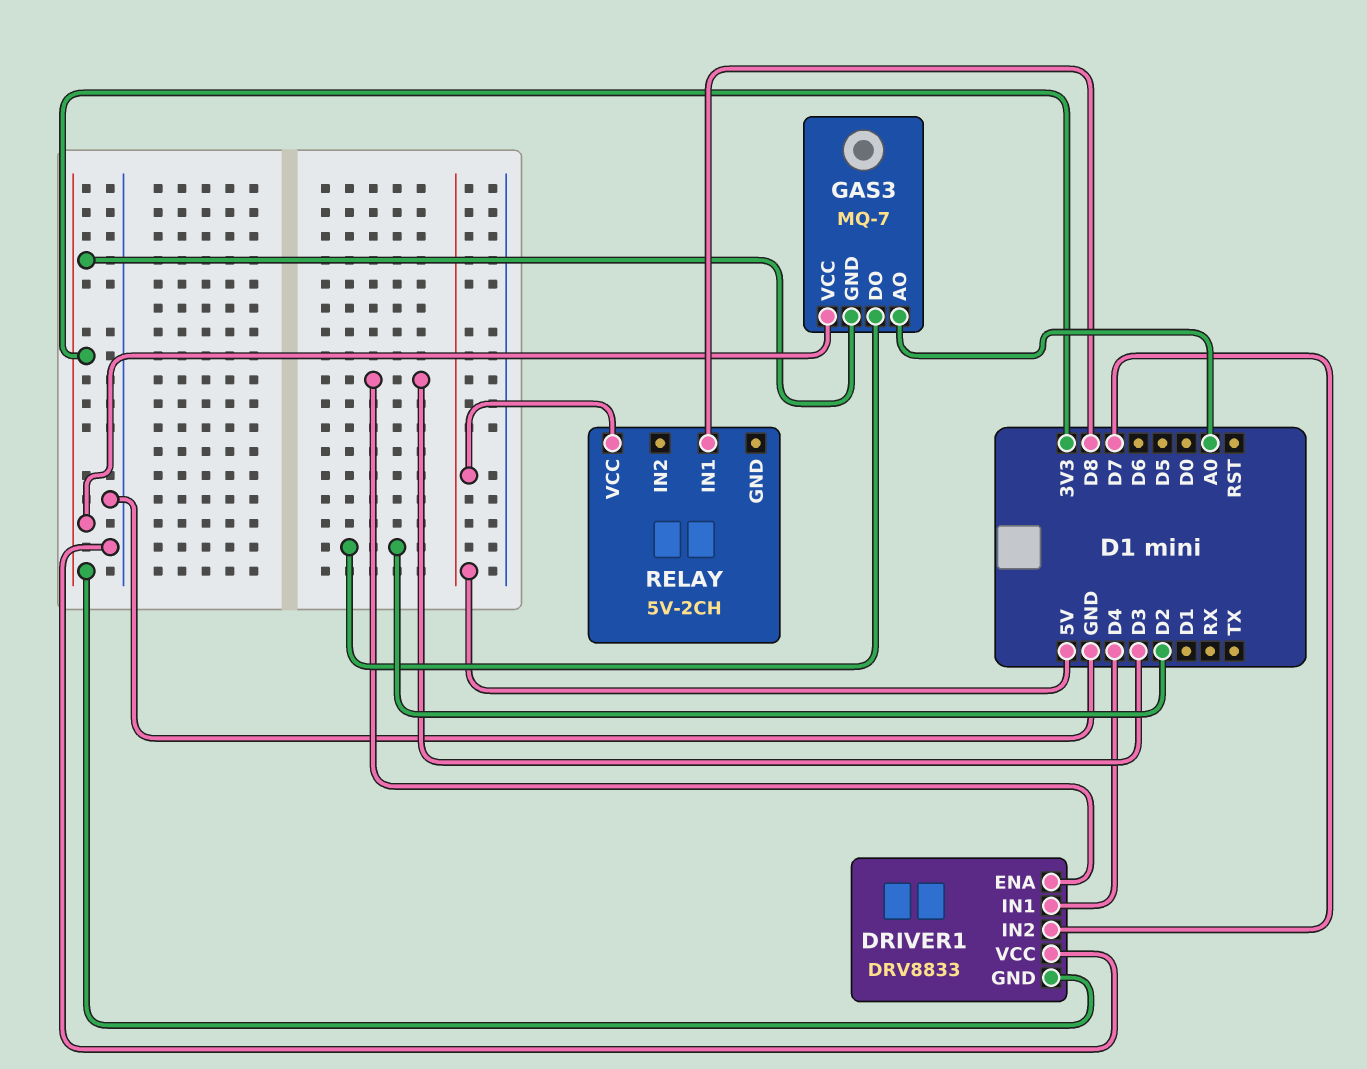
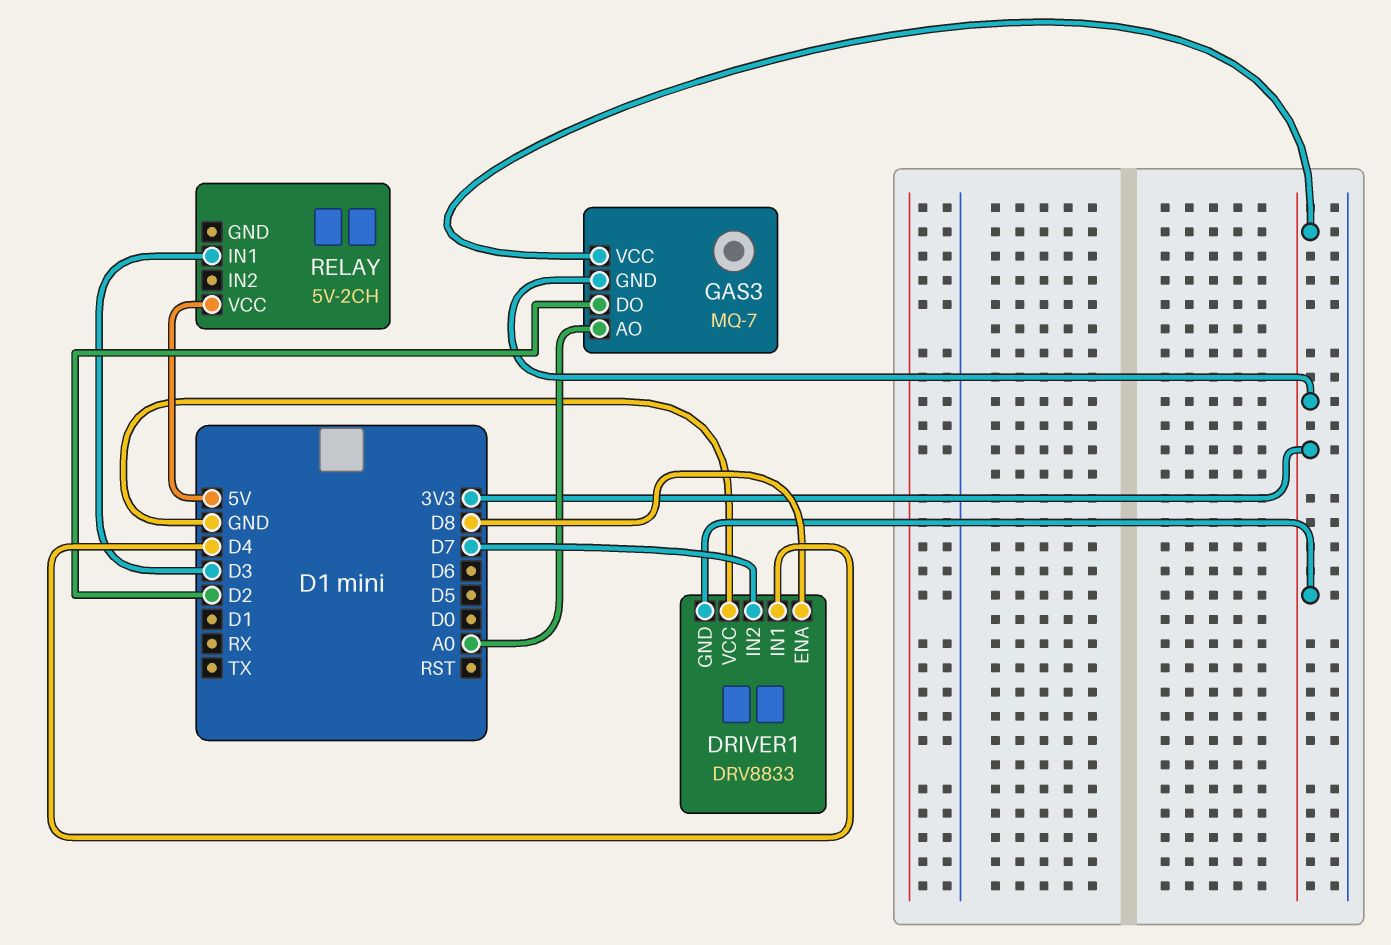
DRIVER1 pin ENA: D3 -> D8
RELAY pin IN1: D8 -> D3

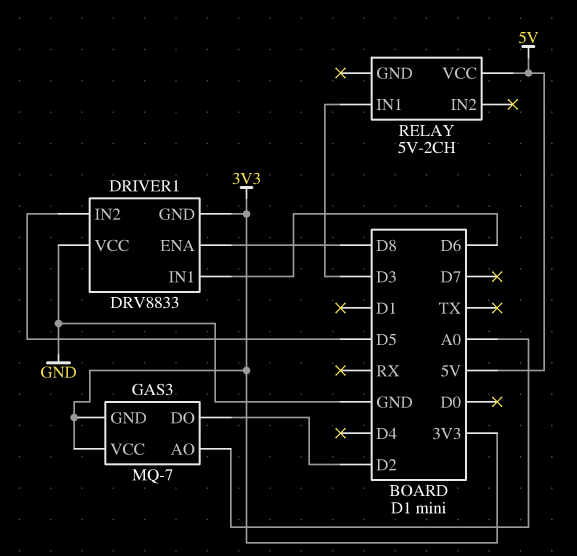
DRIVER1 pin IN1: D4 -> D6
DRIVER1 pin IN2: D7 -> D5

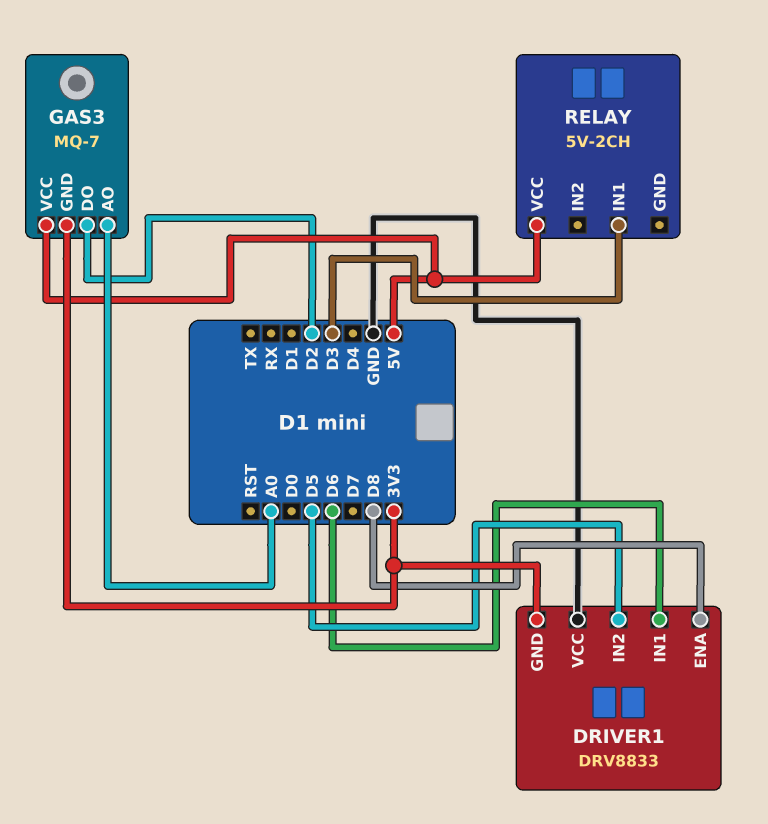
GAS3 pin VCC: 3V3 -> 5V

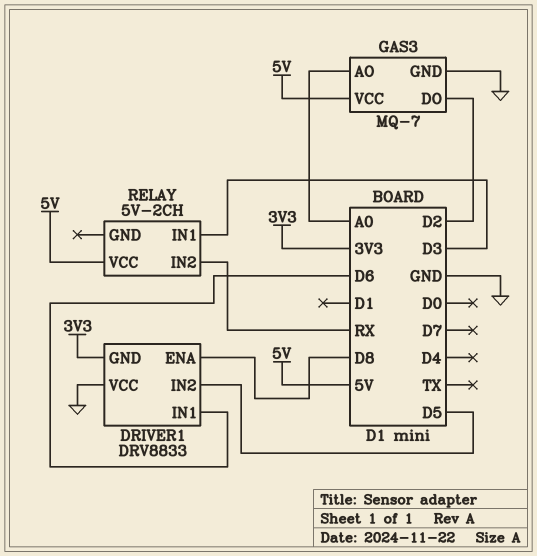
GAS3 pin GND: 3V3 -> GND
RELAY pin IN2: none -> RX

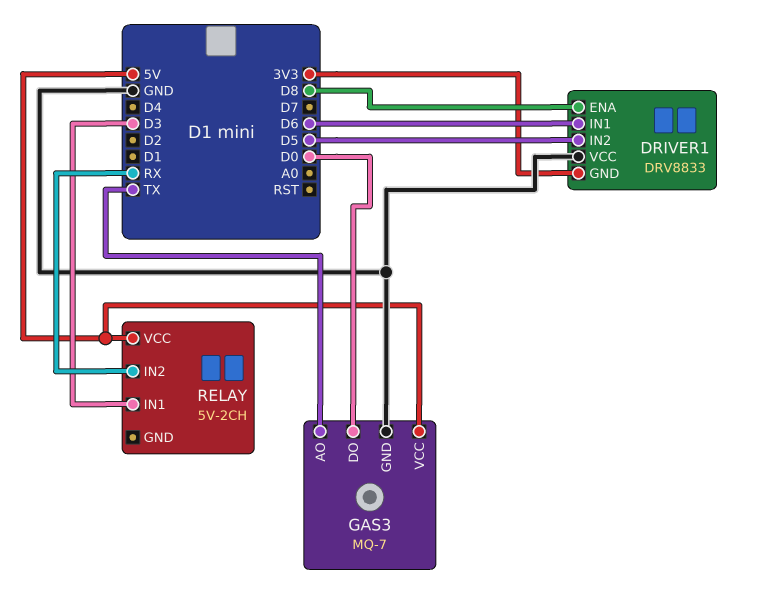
GAS3 pin AO: A0 -> TX
GAS3 pin DO: D2 -> D0

